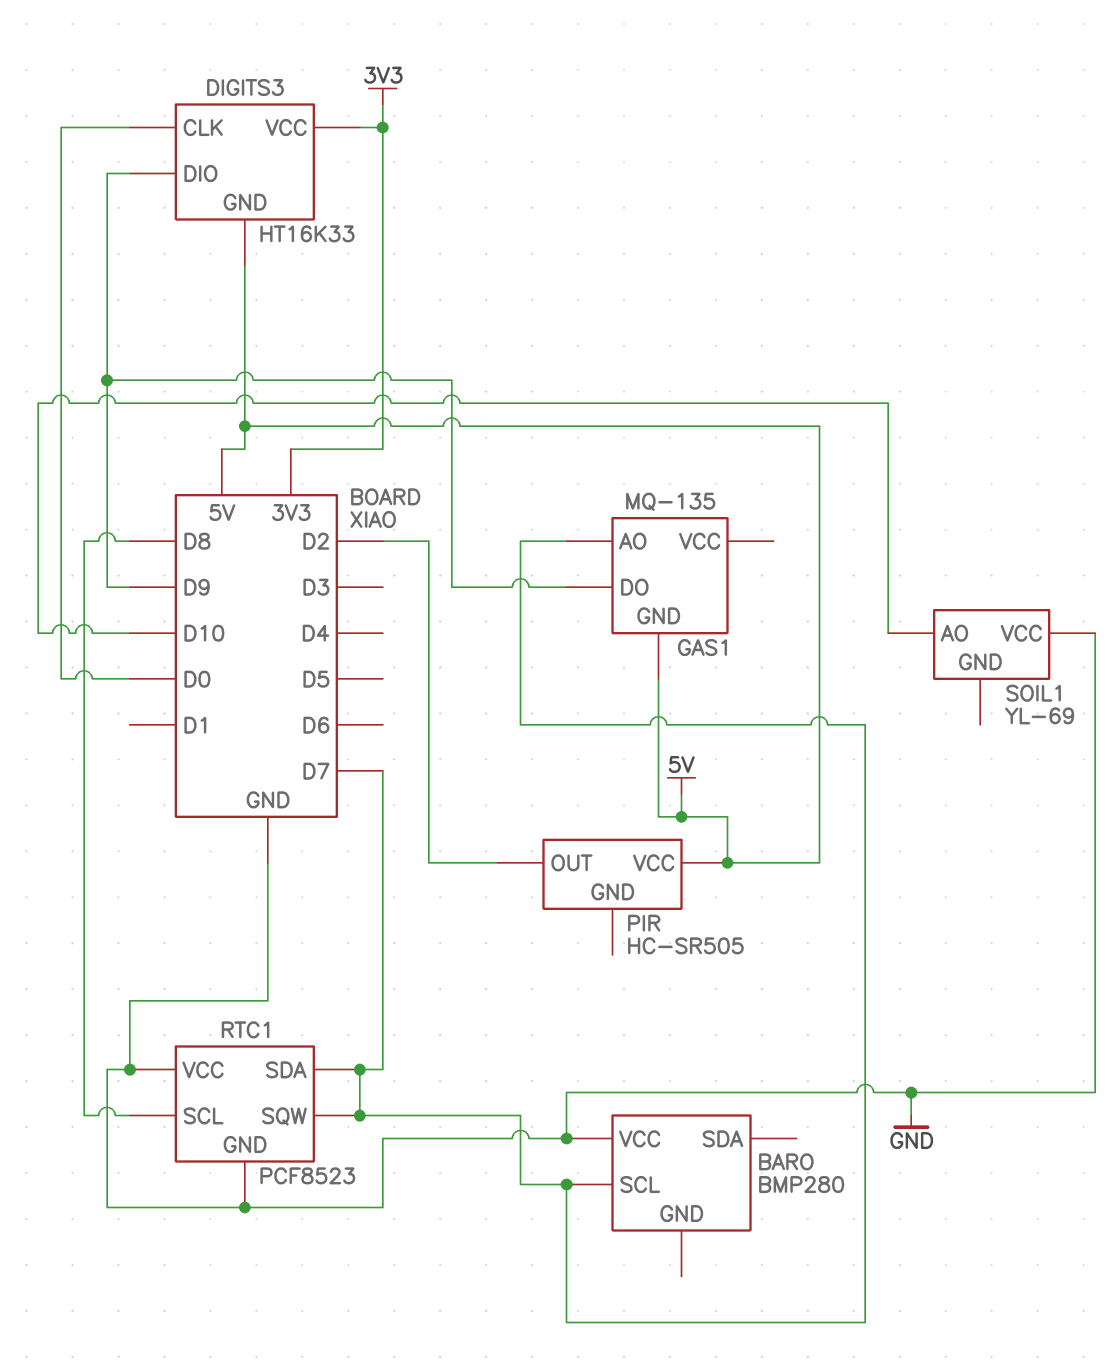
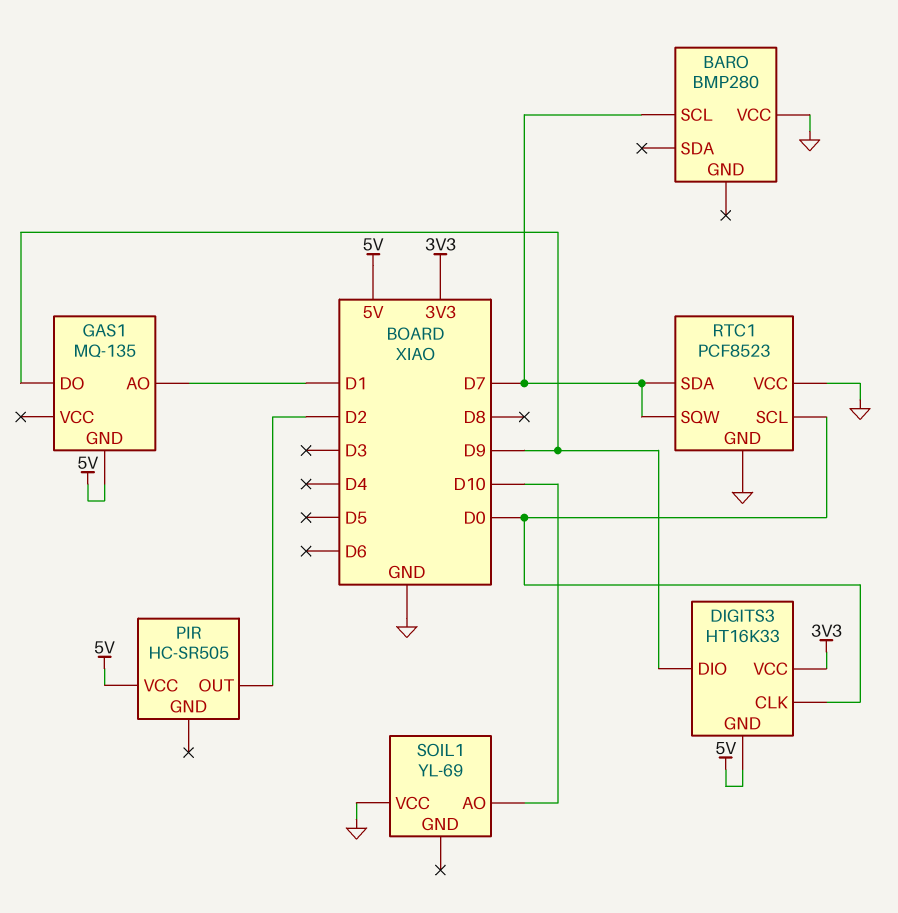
GAS1 pin AO: D7 -> D1
RTC1 pin SCL: D8 -> D0

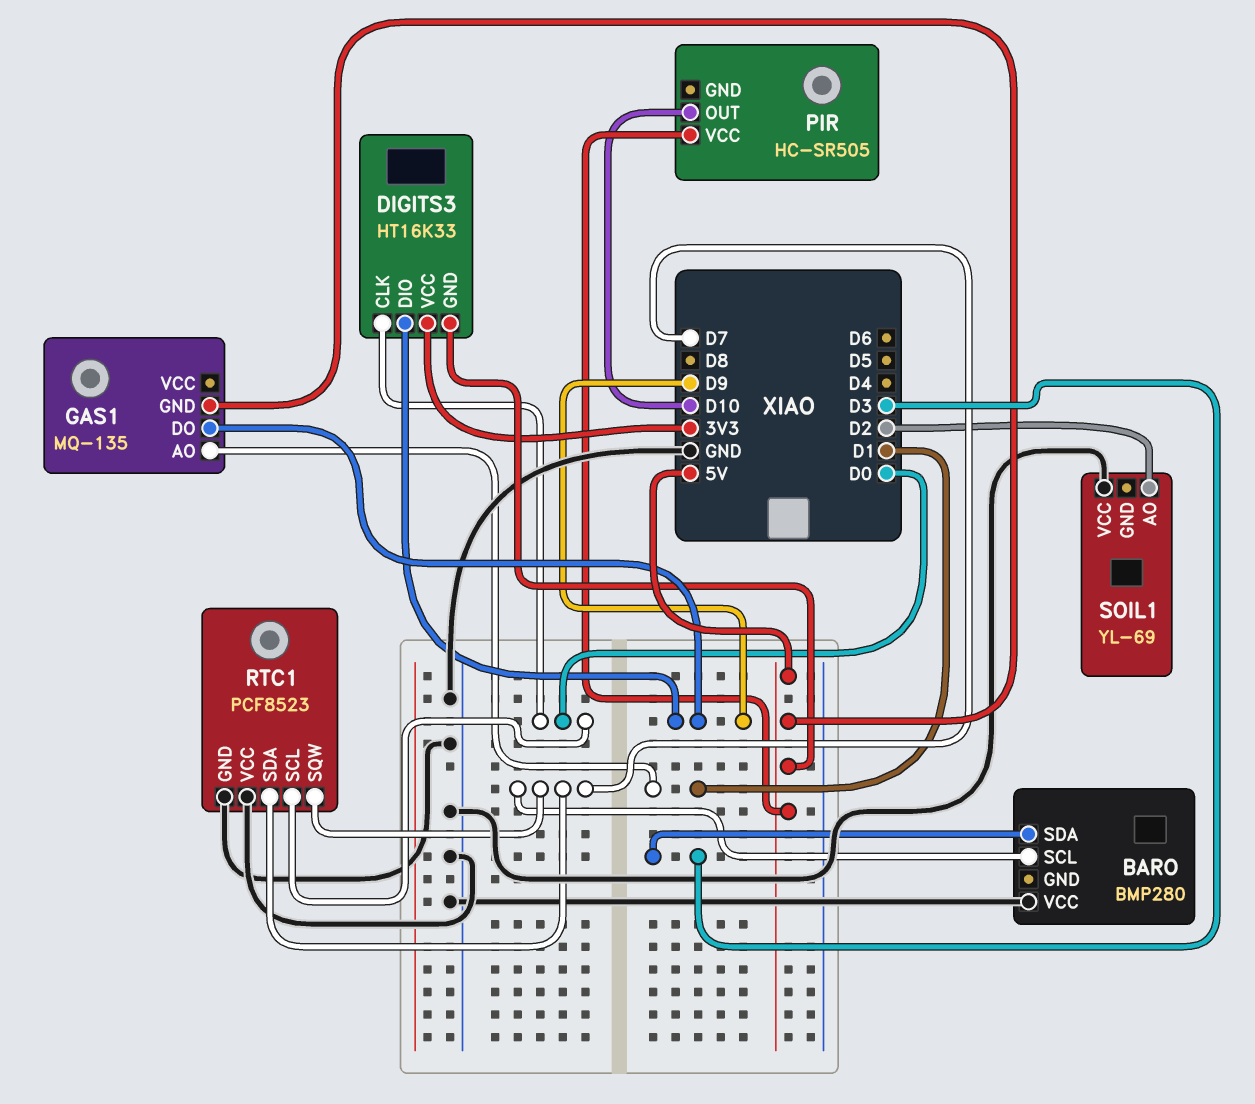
BARO pin SDA: none -> D3
PIR pin OUT: D2 -> D10
SOIL1 pin AO: D10 -> D2

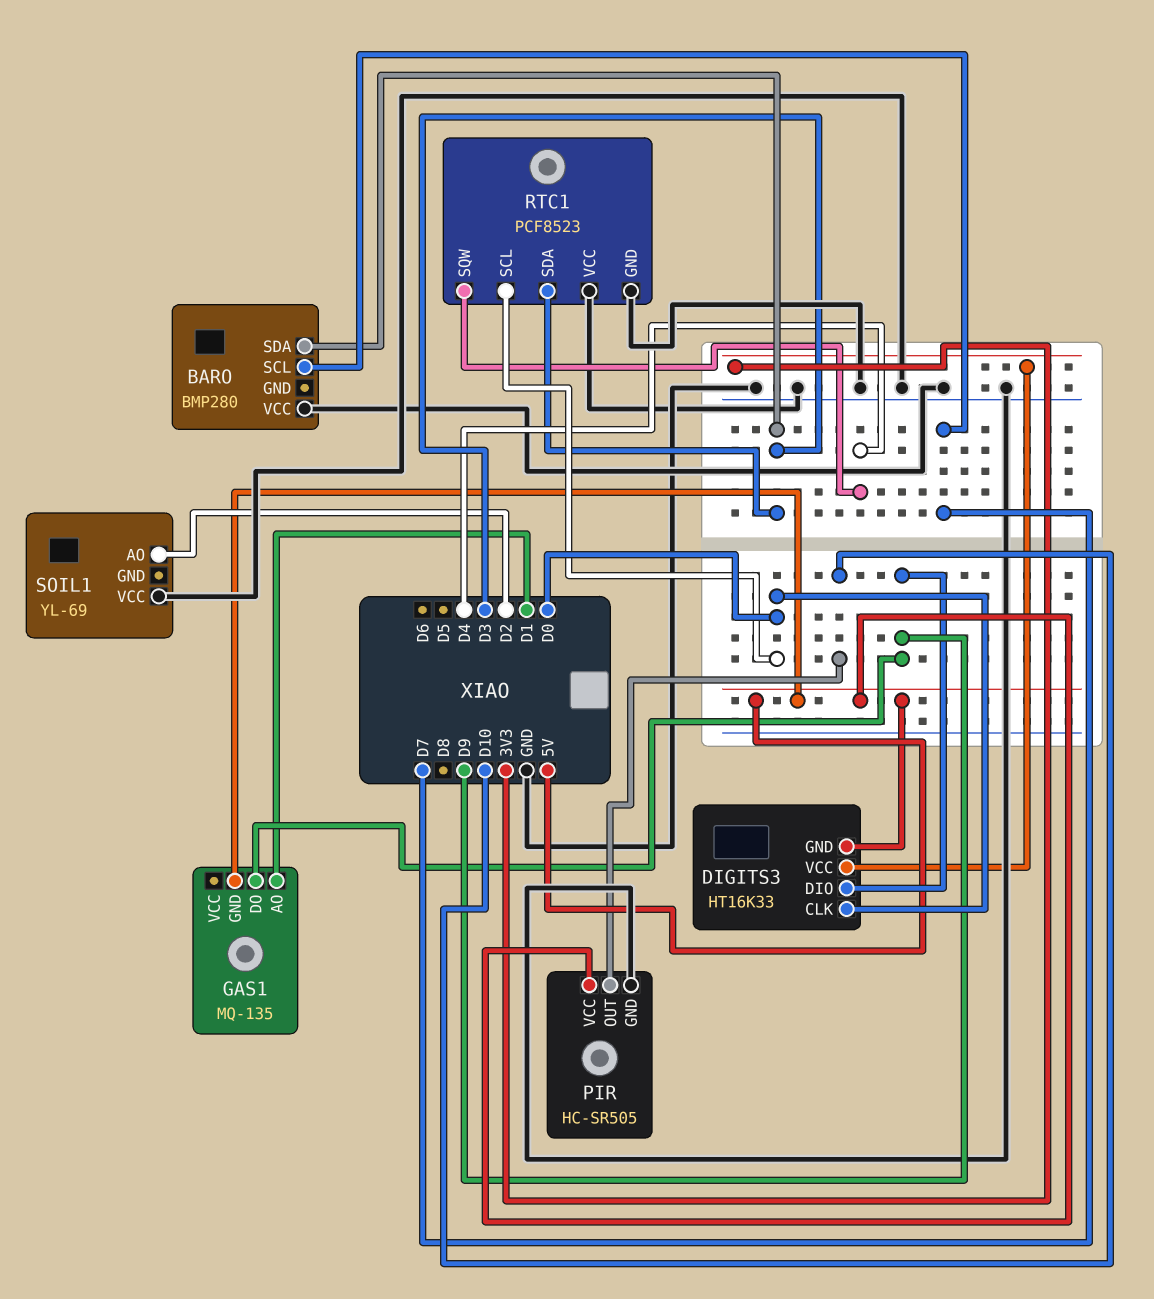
PIR pin GND: none -> GND
RTC1 pin SDA: D7 -> D3
RTC1 pin SQW: D7 -> D4

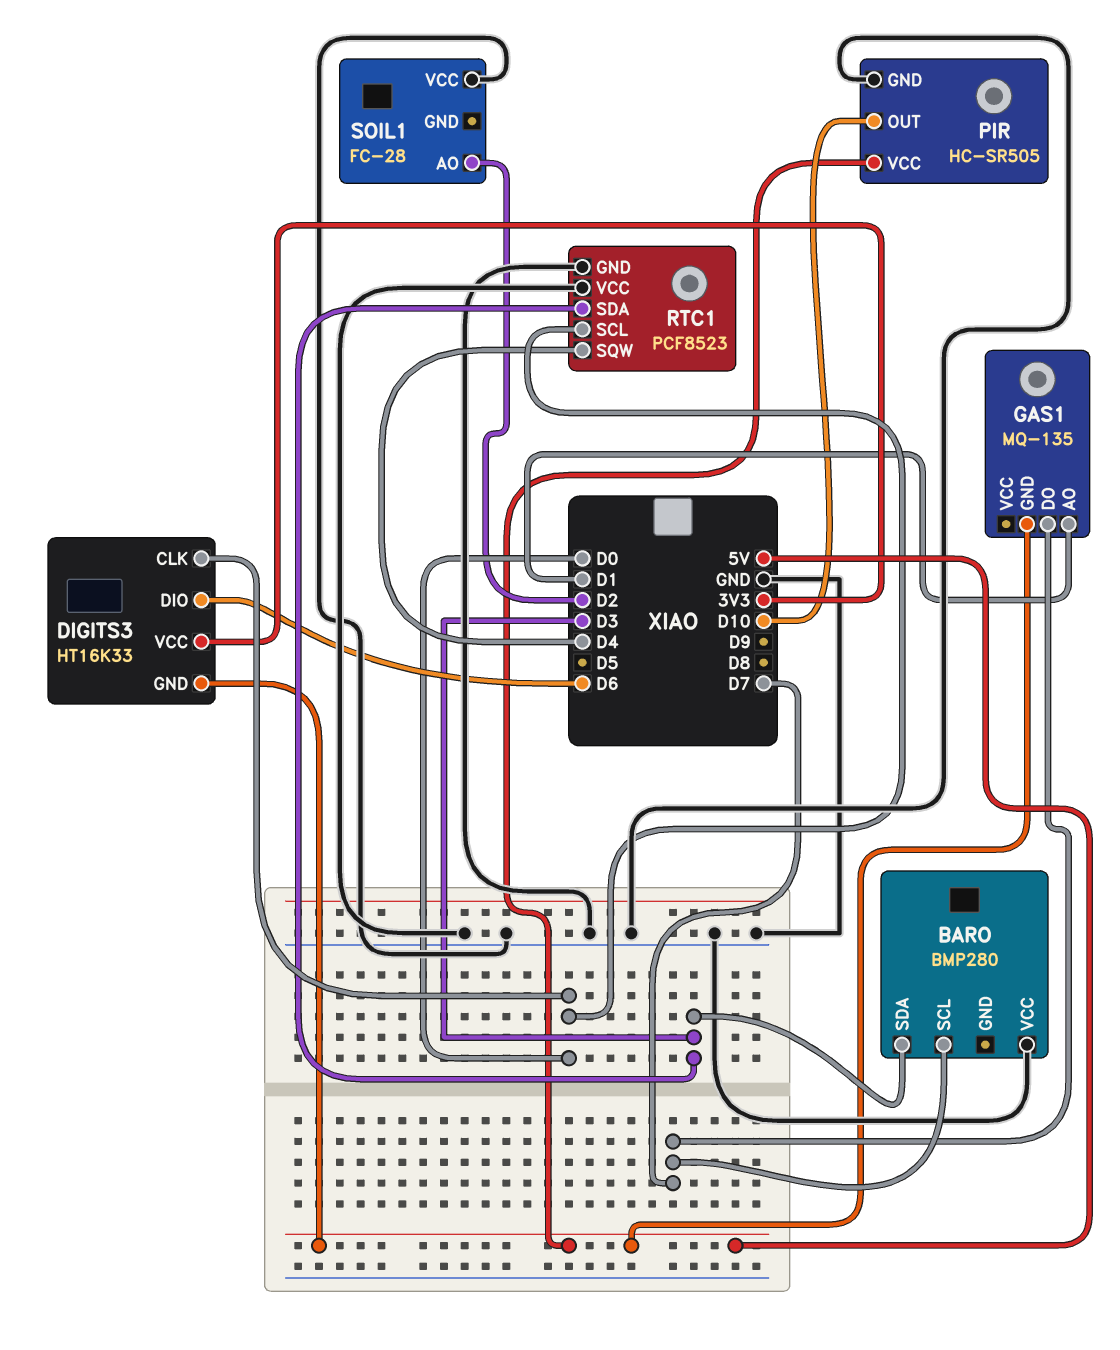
DIGITS3 pin DIO: D9 -> D6
GAS1 pin DO: D9 -> D7
SOIL1: YL-69 -> FC-28

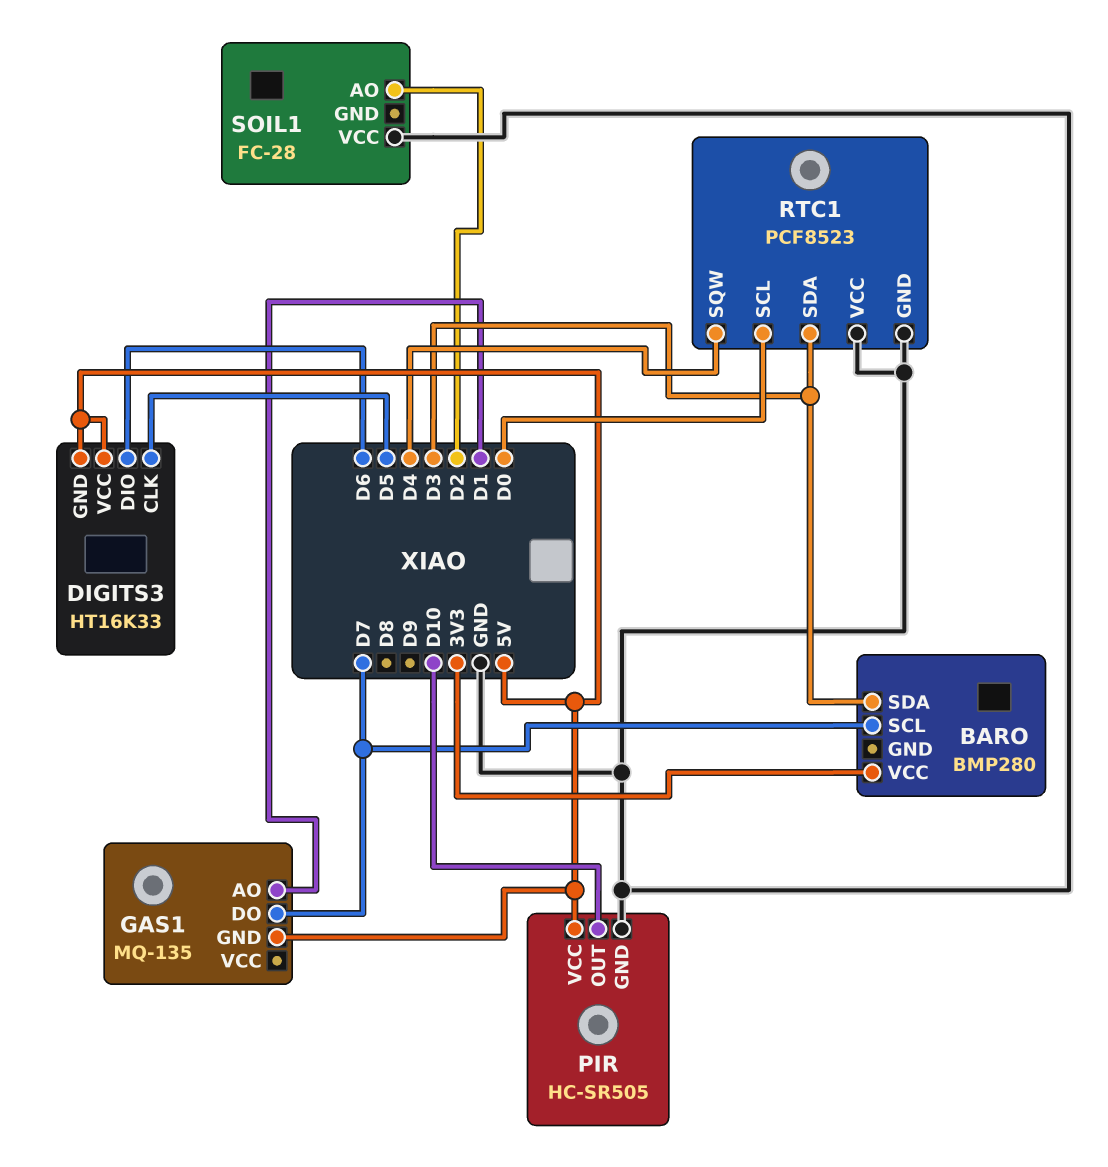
BARO pin VCC: GND -> 3V3
DIGITS3 pin CLK: D0 -> D5
DIGITS3 pin VCC: 3V3 -> 5V

